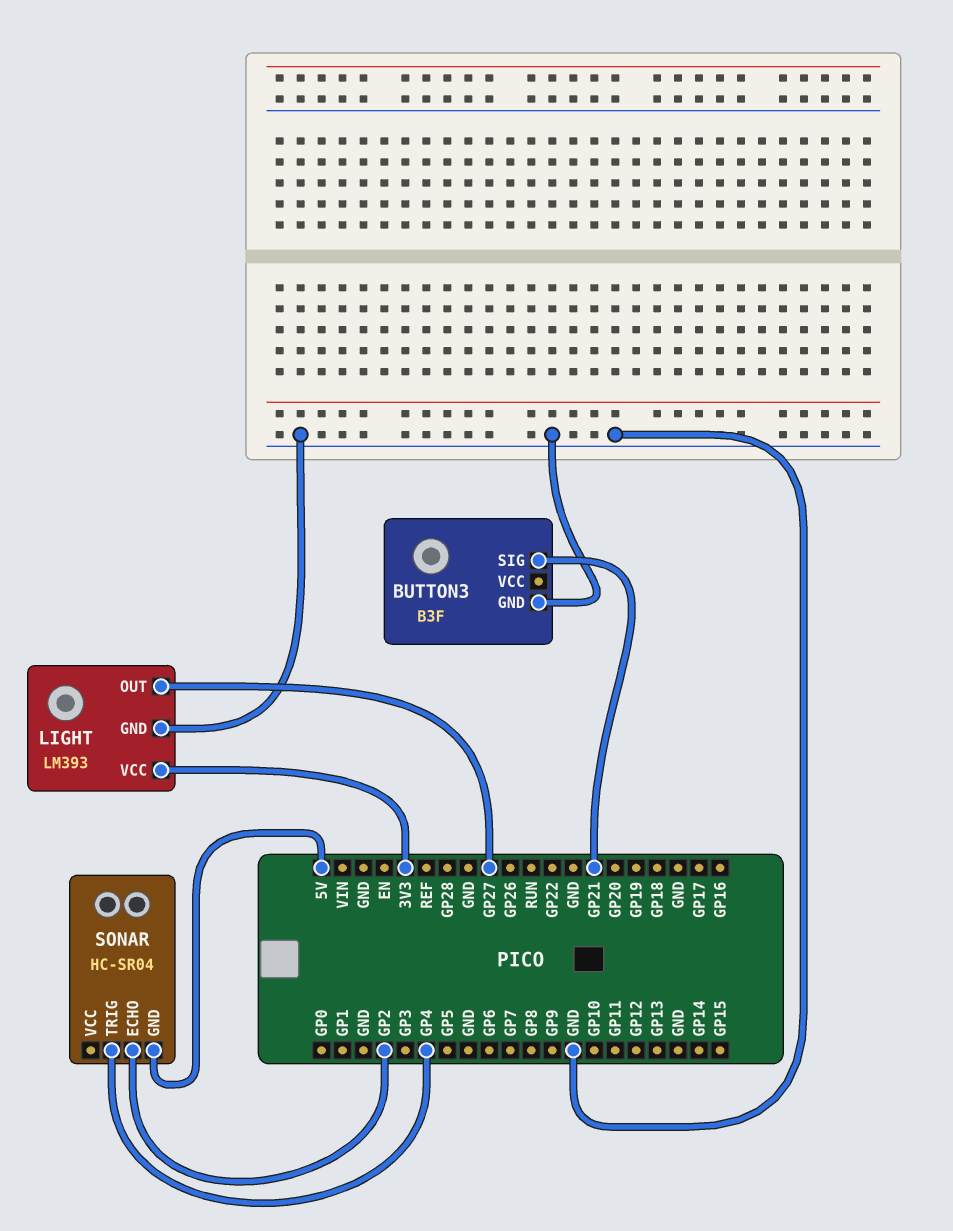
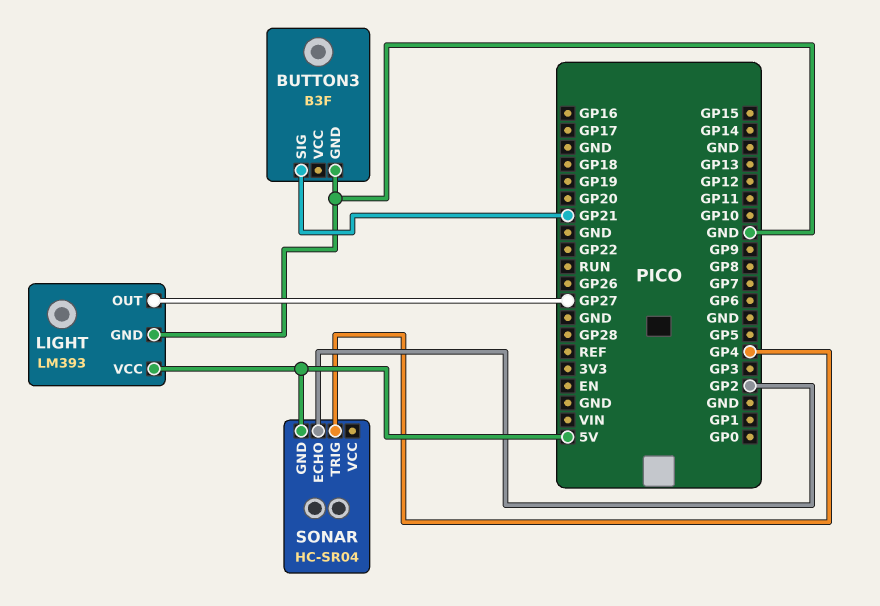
LIGHT pin VCC: 3V3 -> 5V

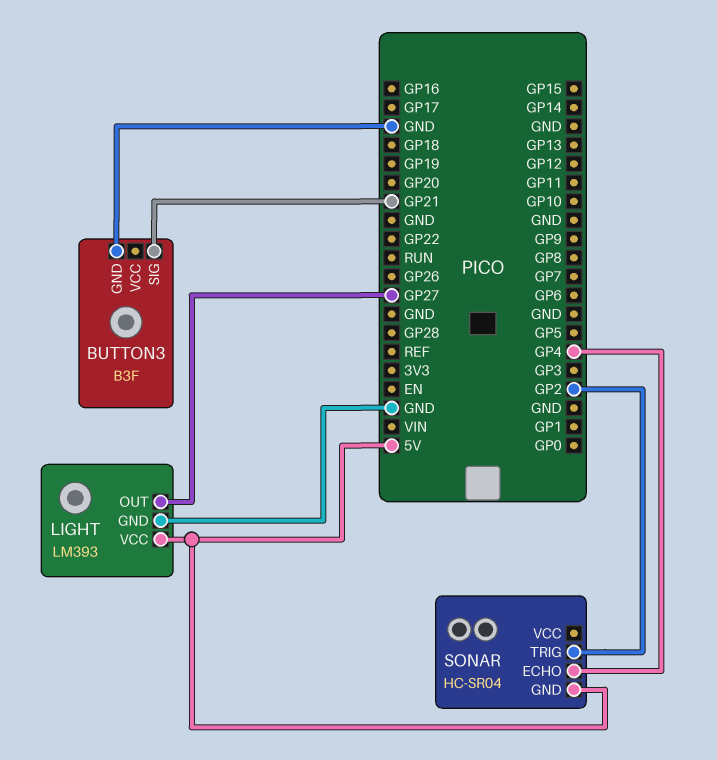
SONAR pin ECHO: GP2 -> GP4
SONAR pin TRIG: GP4 -> GP2

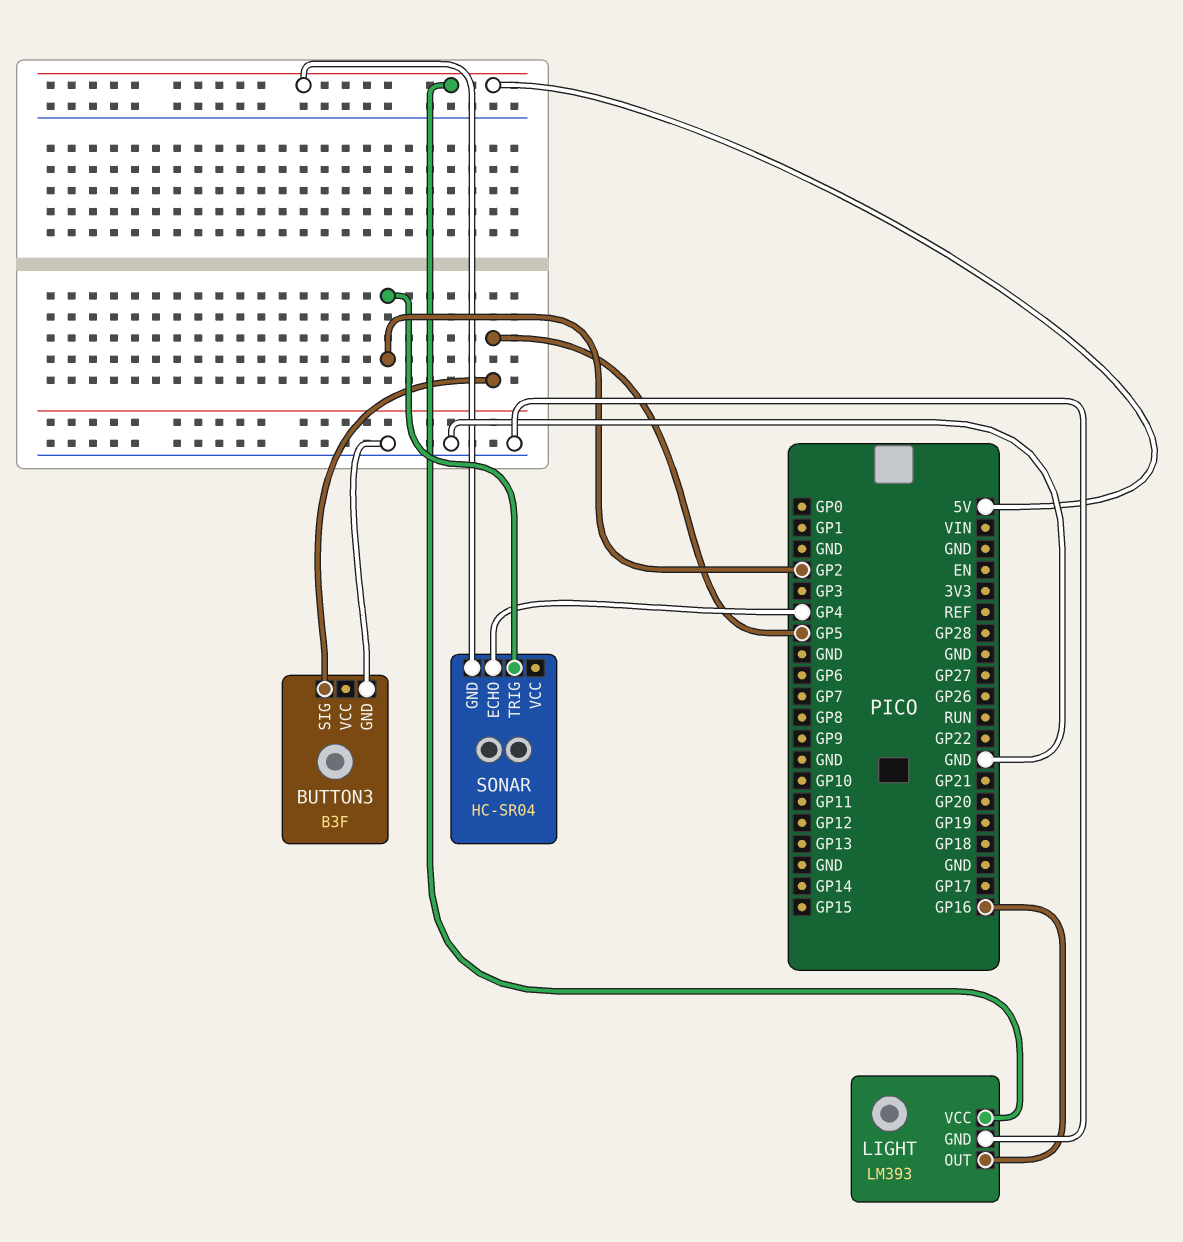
BUTTON3 pin SIG: GP21 -> GP5
LIGHT pin OUT: GP27 -> GP16

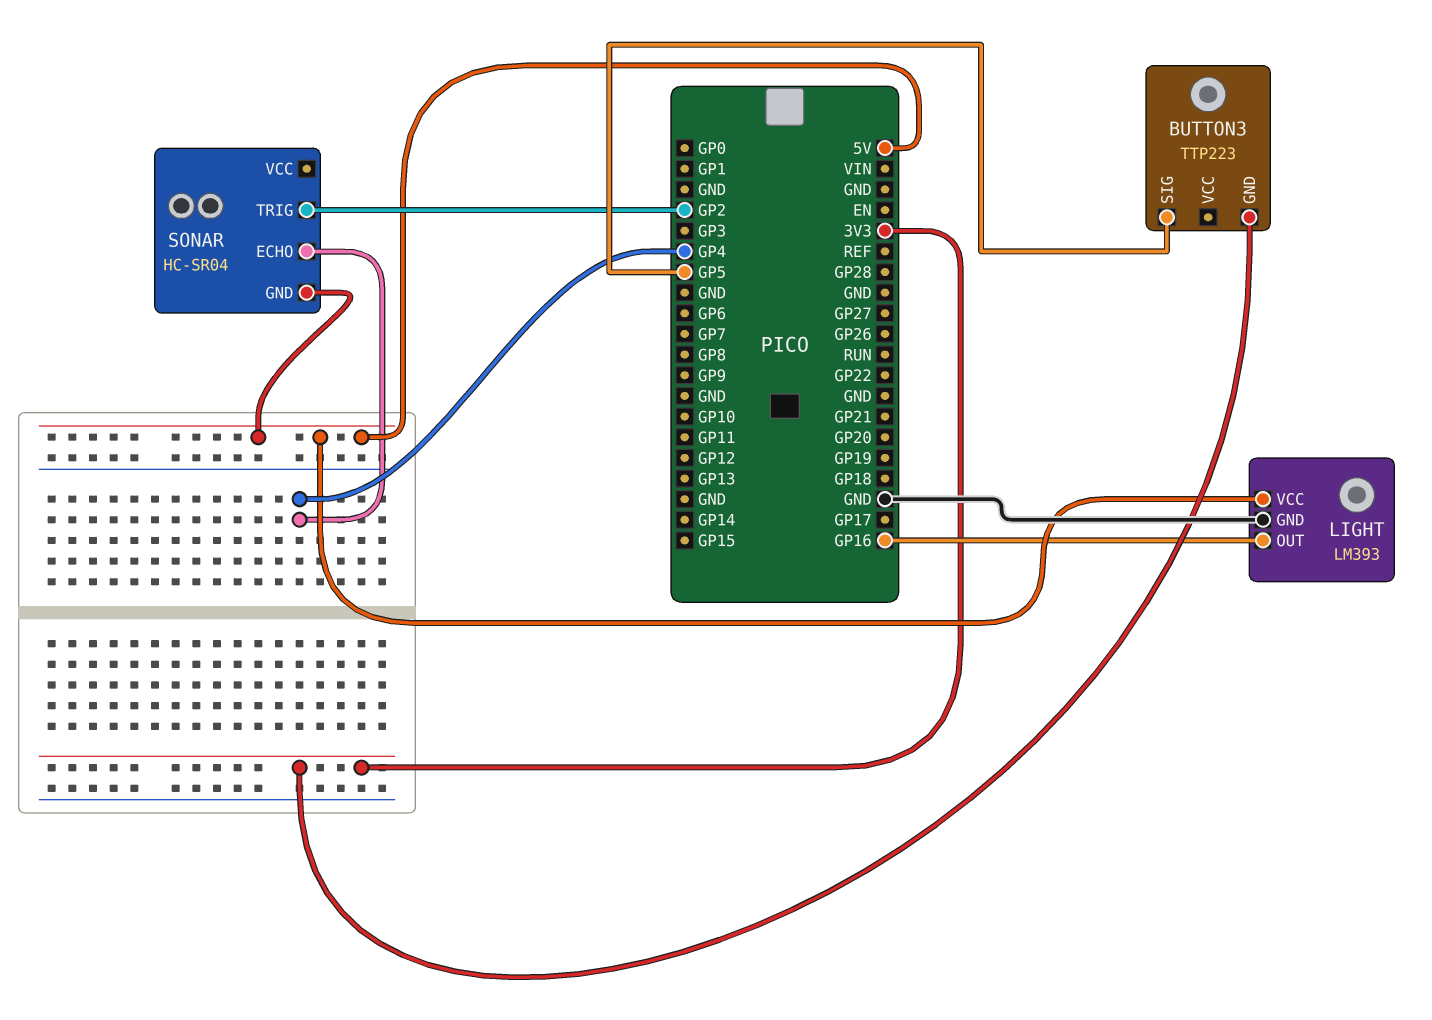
BUTTON3: B3F -> TTP223
BUTTON3 pin GND: GND -> 3V3

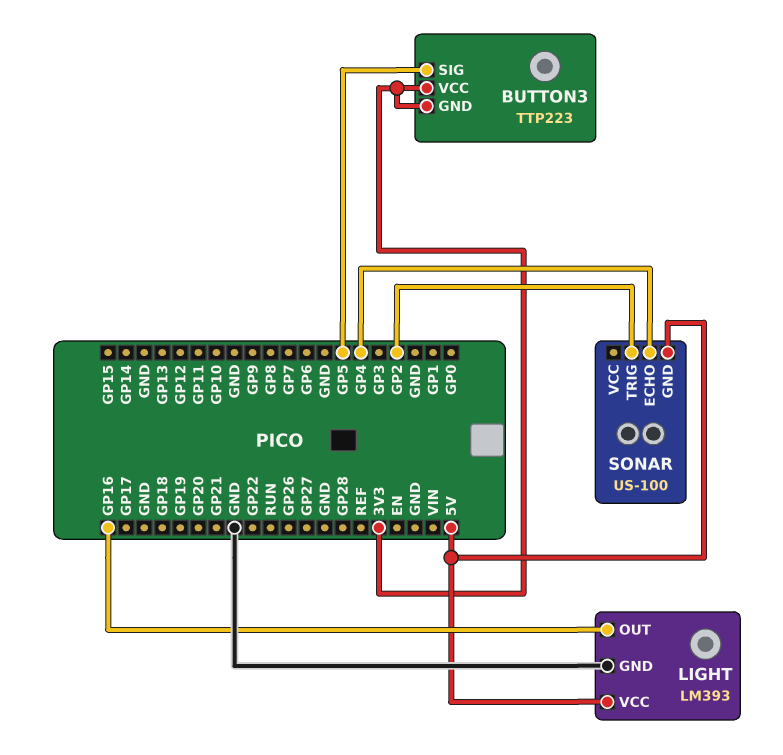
BUTTON3 pin VCC: none -> 3V3
SONAR: HC-SR04 -> US-100

